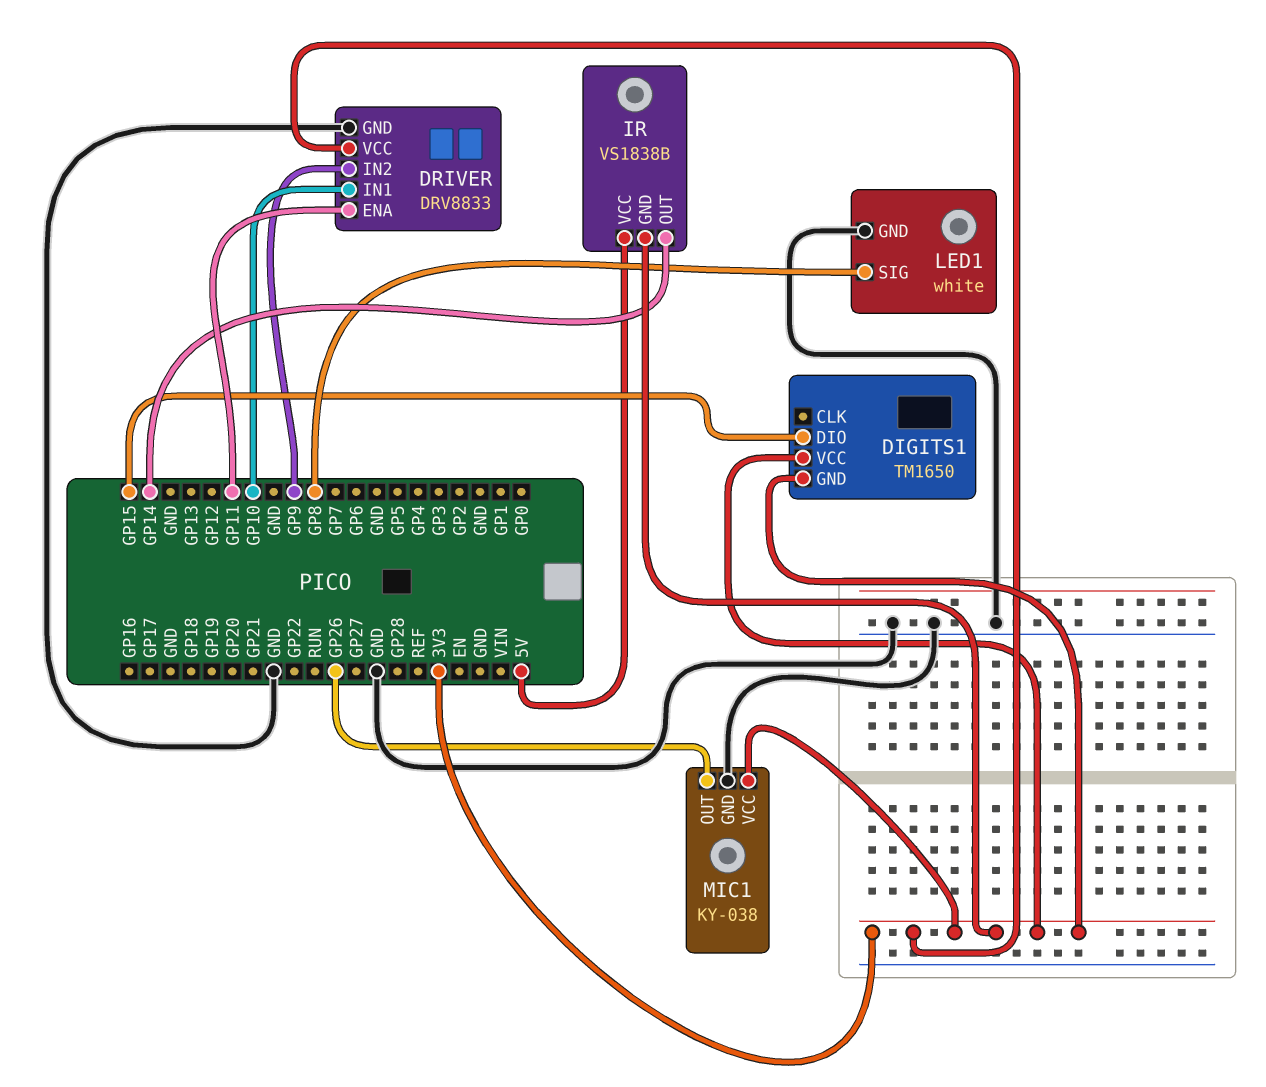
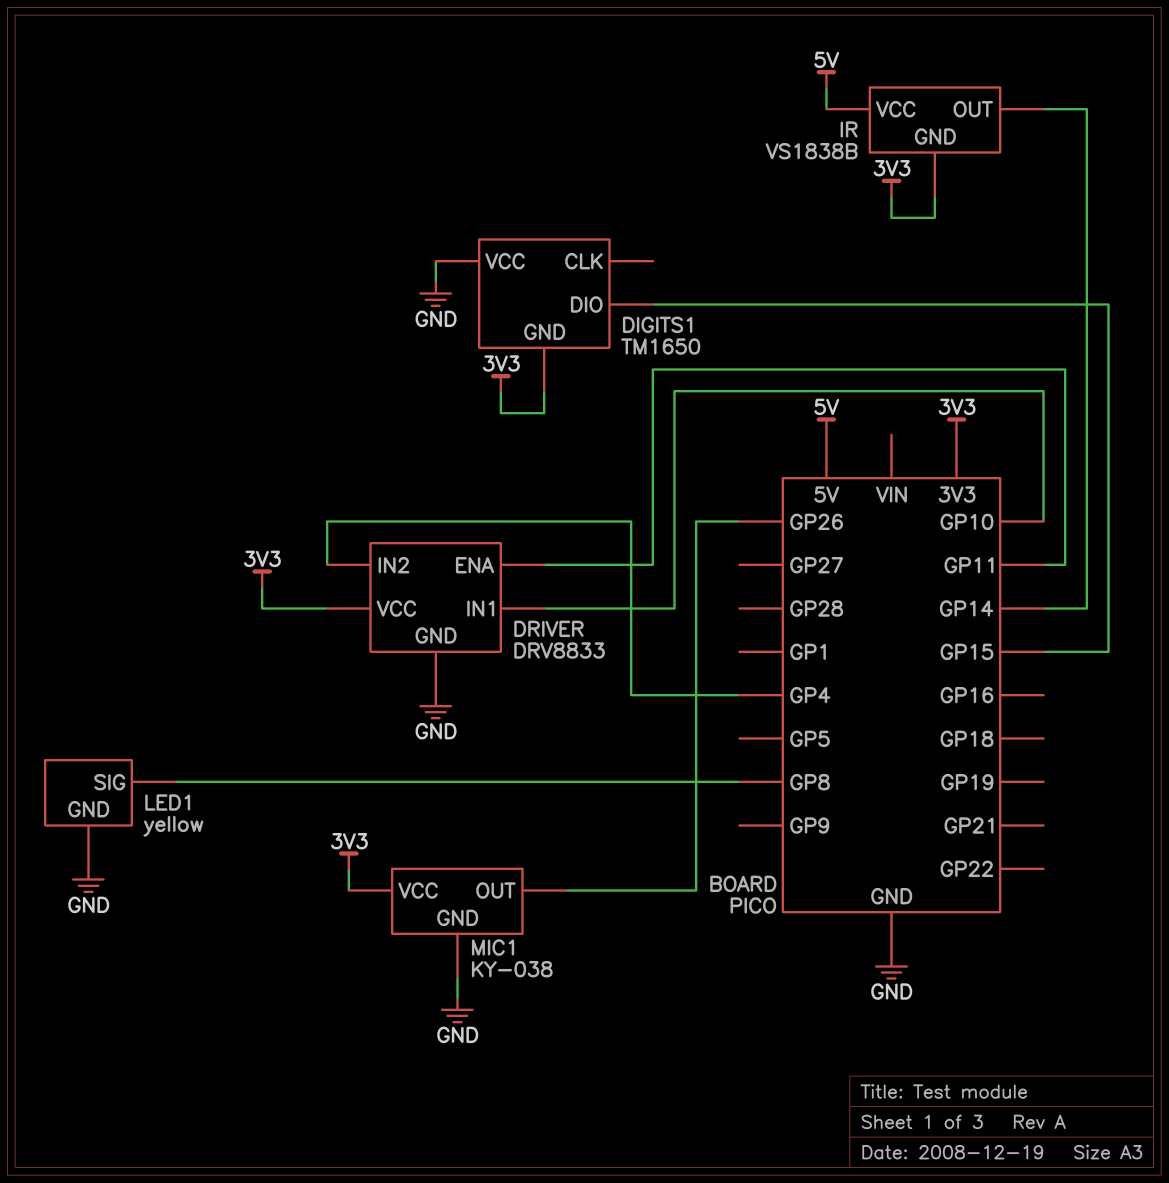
DIGITS1 pin VCC: 3V3 -> GND
DRIVER pin IN2: GP9 -> GP4
LED1: white -> yellow

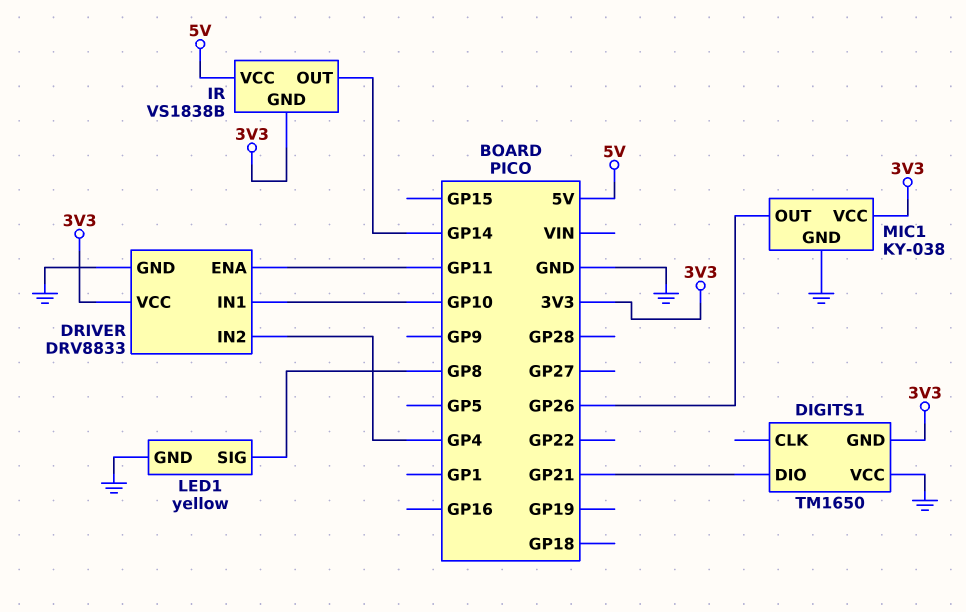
DIGITS1 pin DIO: GP15 -> GP21

